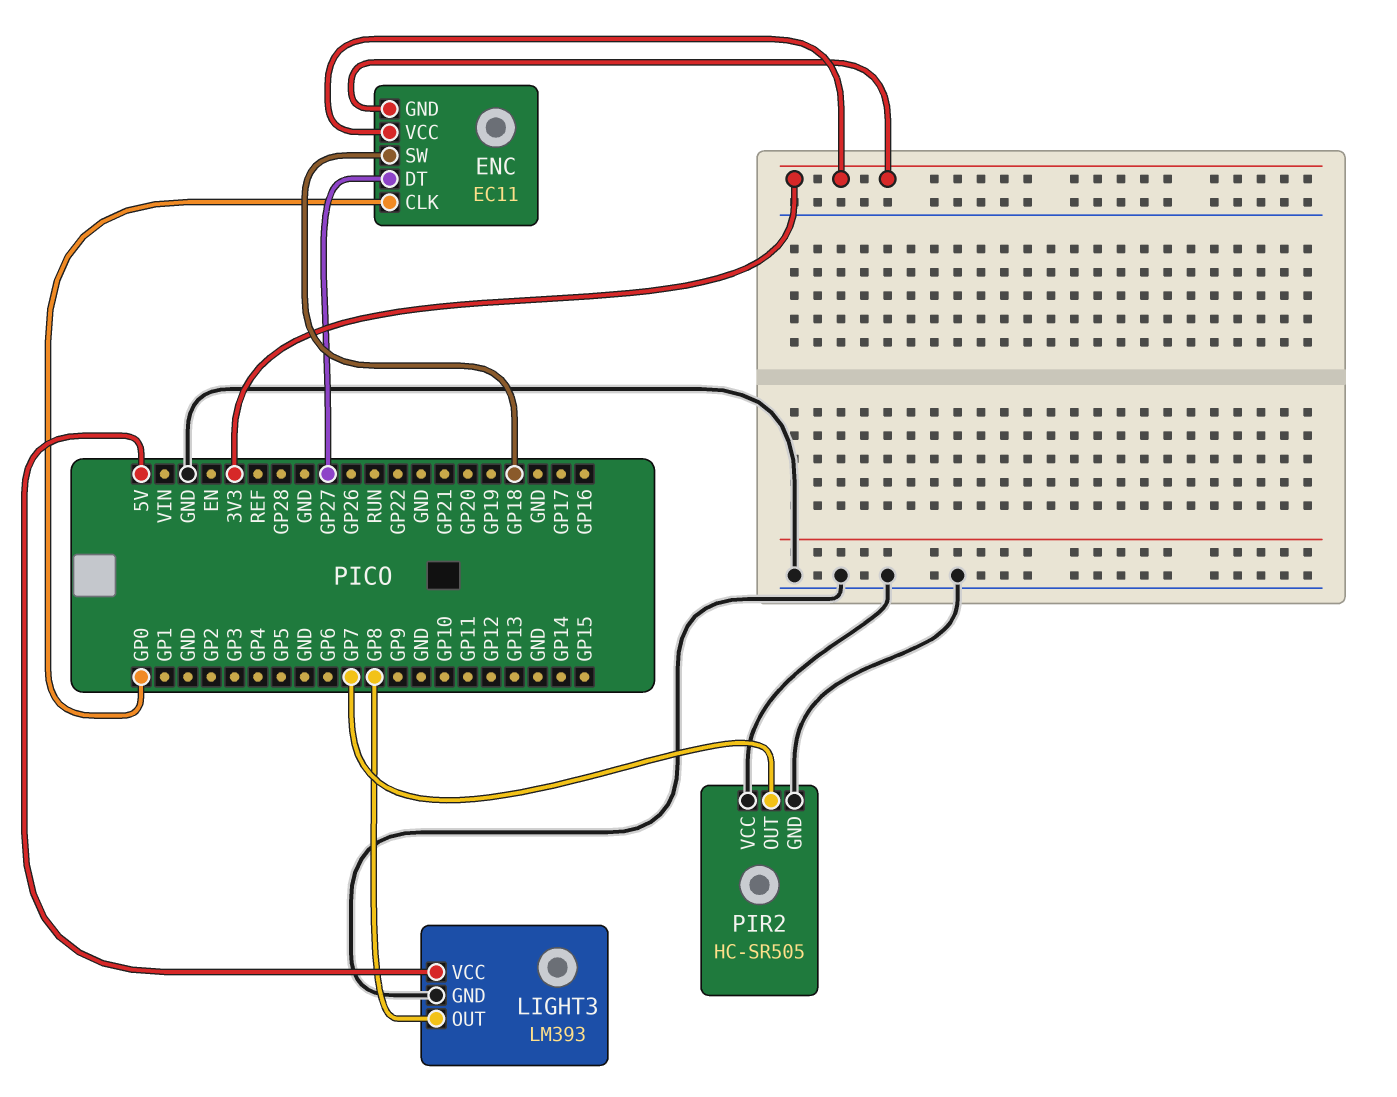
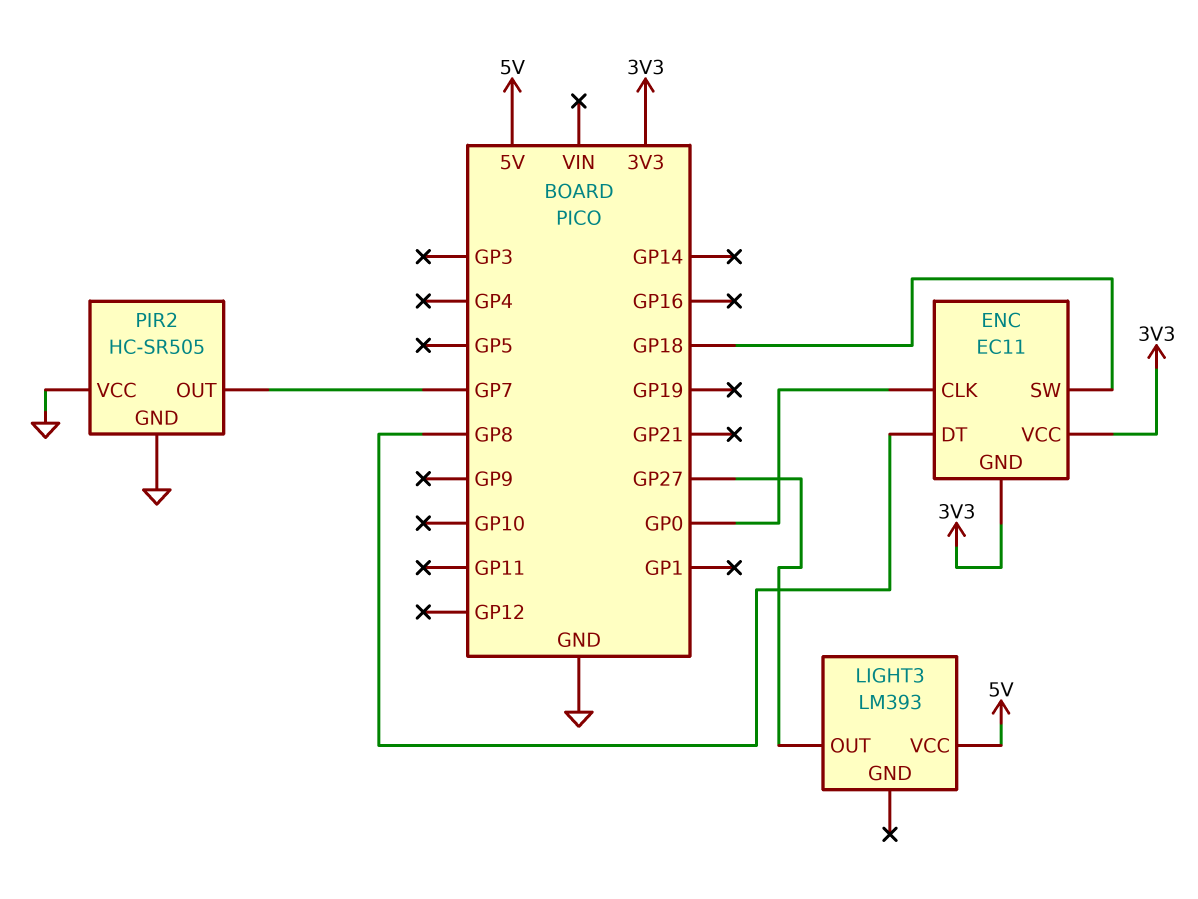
ENC pin DT: GP27 -> GP8
LIGHT3 pin GND: GND -> none
LIGHT3 pin OUT: GP8 -> GP27

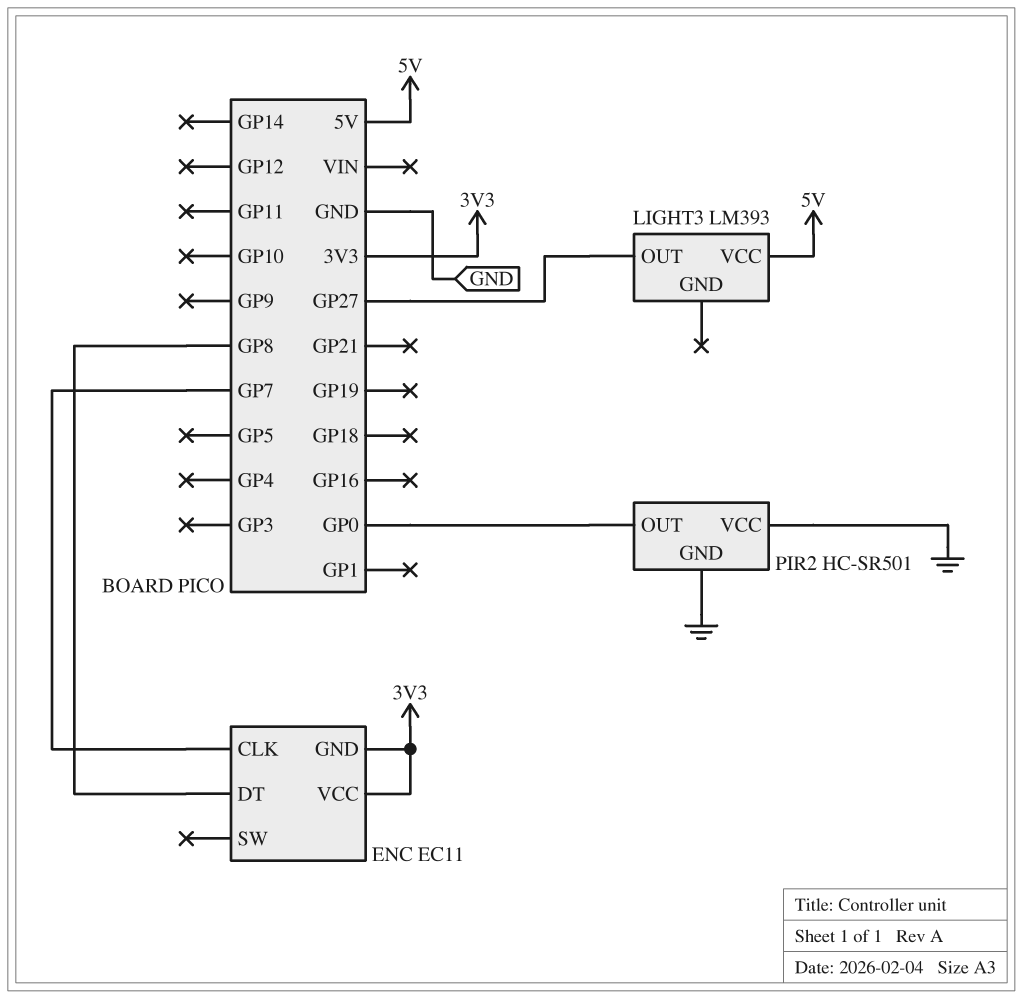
ENC pin CLK: GP0 -> GP7
ENC pin SW: GP18 -> none
PIR2: HC-SR505 -> HC-SR501
PIR2 pin OUT: GP7 -> GP0

